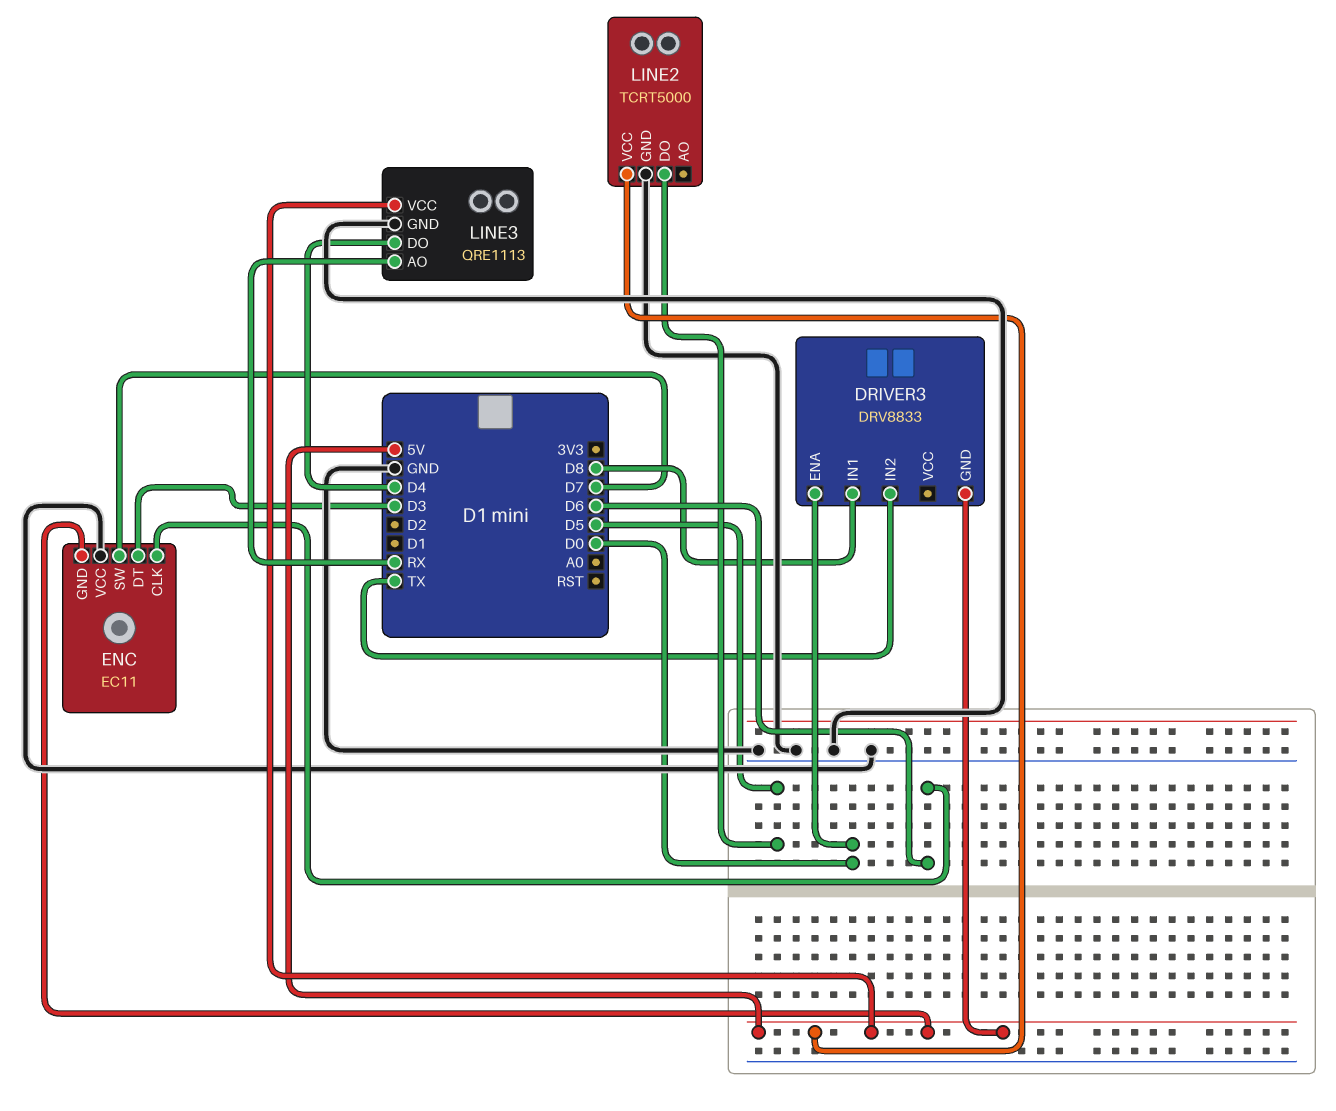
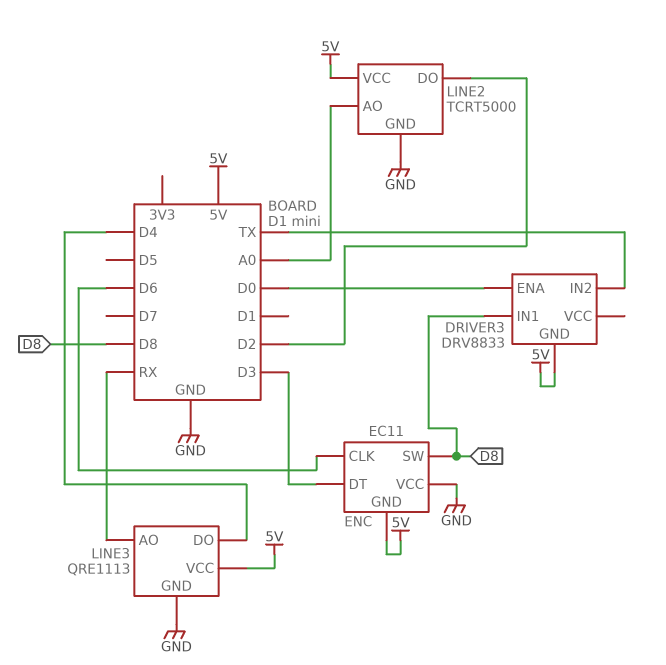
ENC pin SW: D7 -> D8
LINE2 pin AO: none -> A0
LINE2 pin DO: D5 -> D2

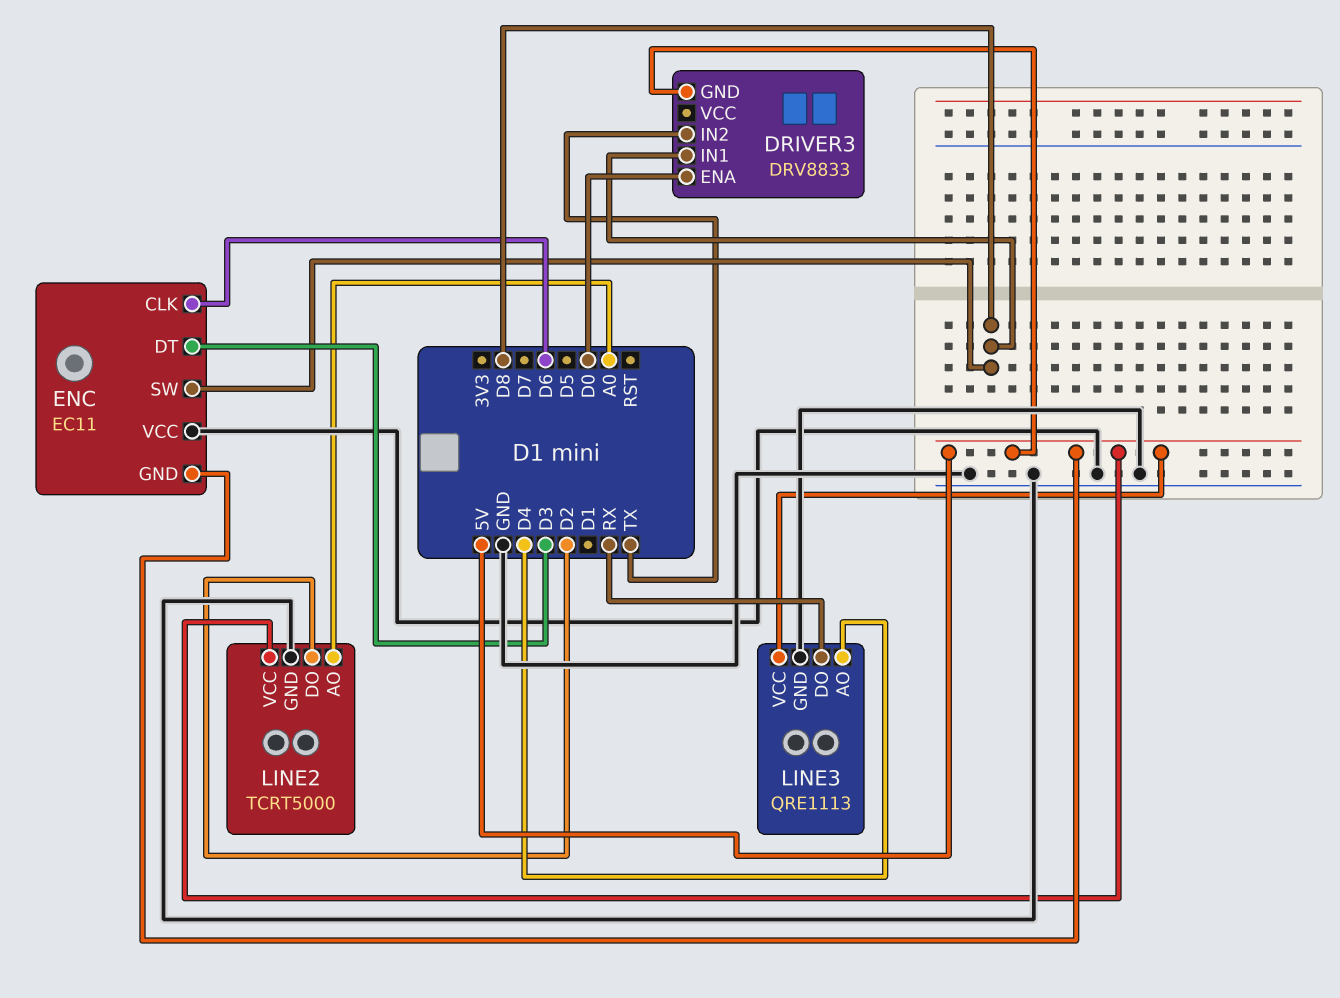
LINE3 pin AO: RX -> D4
LINE3 pin DO: D4 -> RX

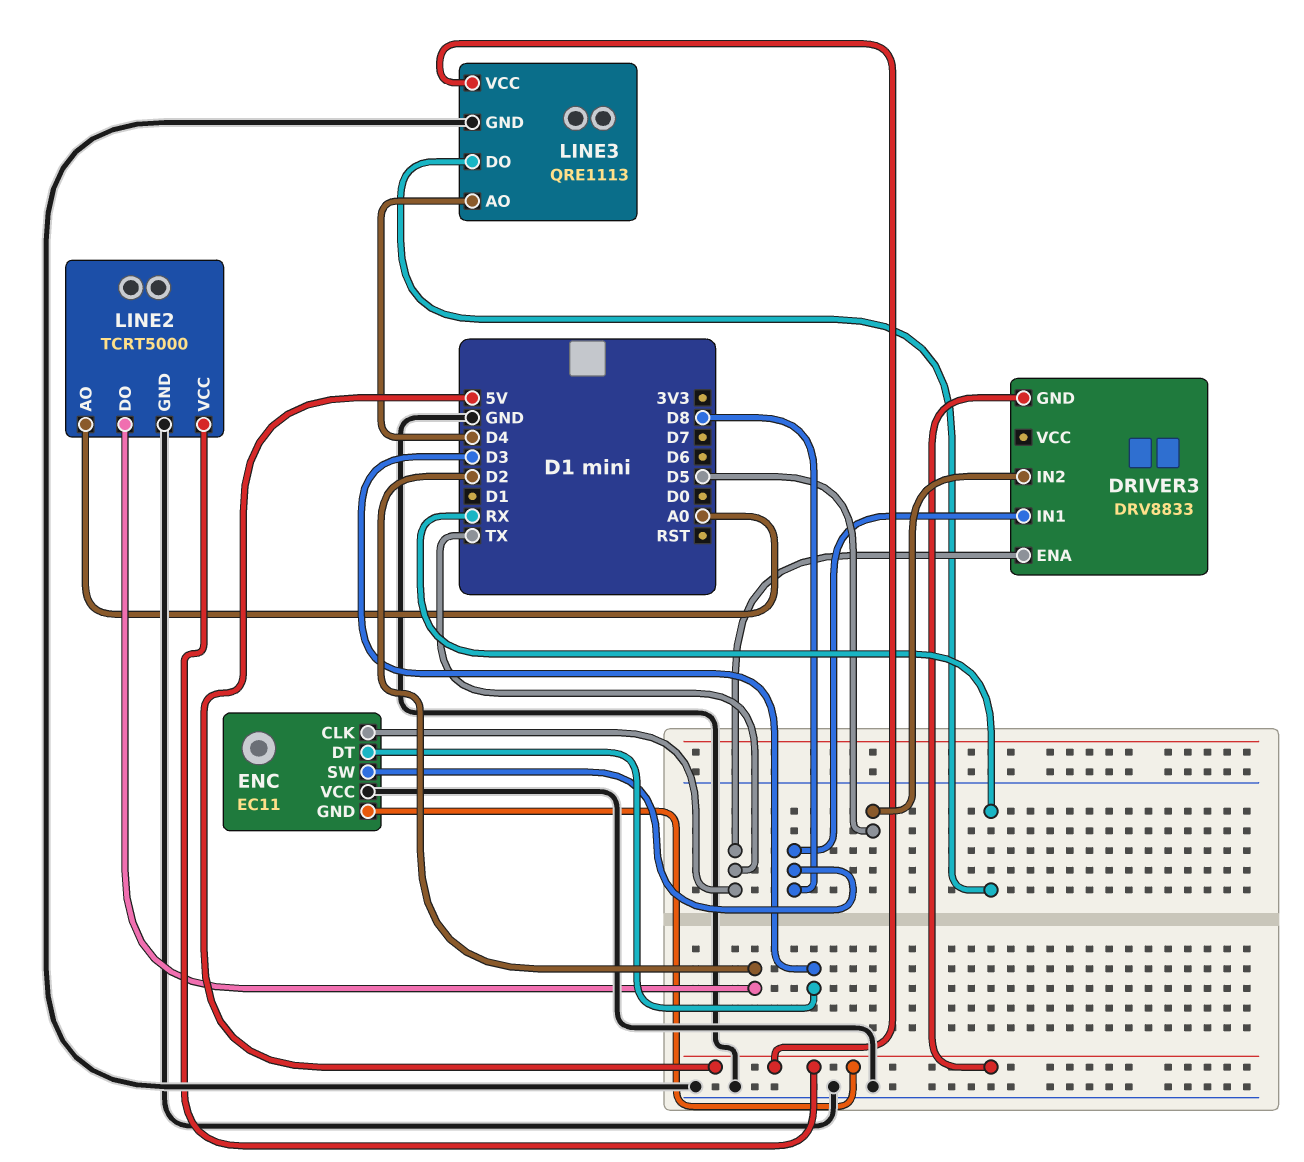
DRIVER3 pin ENA: D0 -> TX
DRIVER3 pin IN2: TX -> D5
ENC pin CLK: D6 -> TX

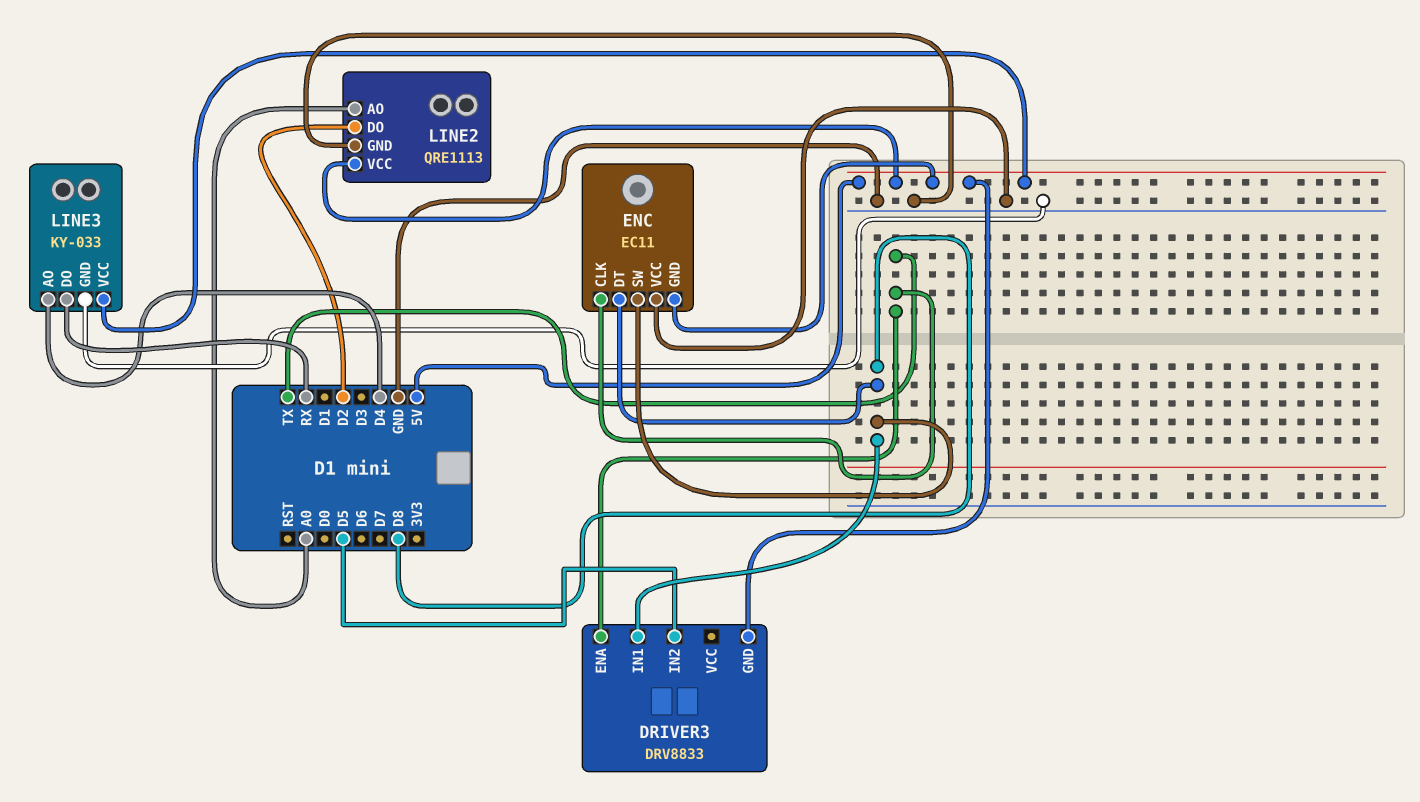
ENC pin DT: D3 -> D8
LINE2: TCRT5000 -> QRE1113
LINE3: QRE1113 -> KY-033

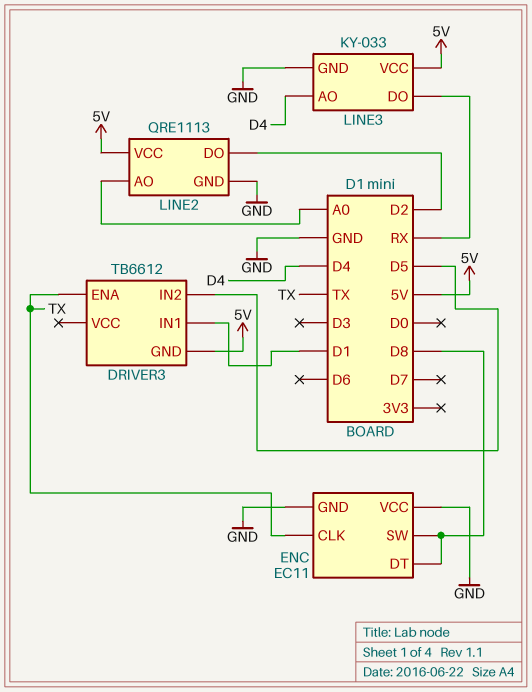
DRIVER3: DRV8833 -> TB6612
DRIVER3 pin IN1: D8 -> D1
ENC pin GND: 5V -> GND

